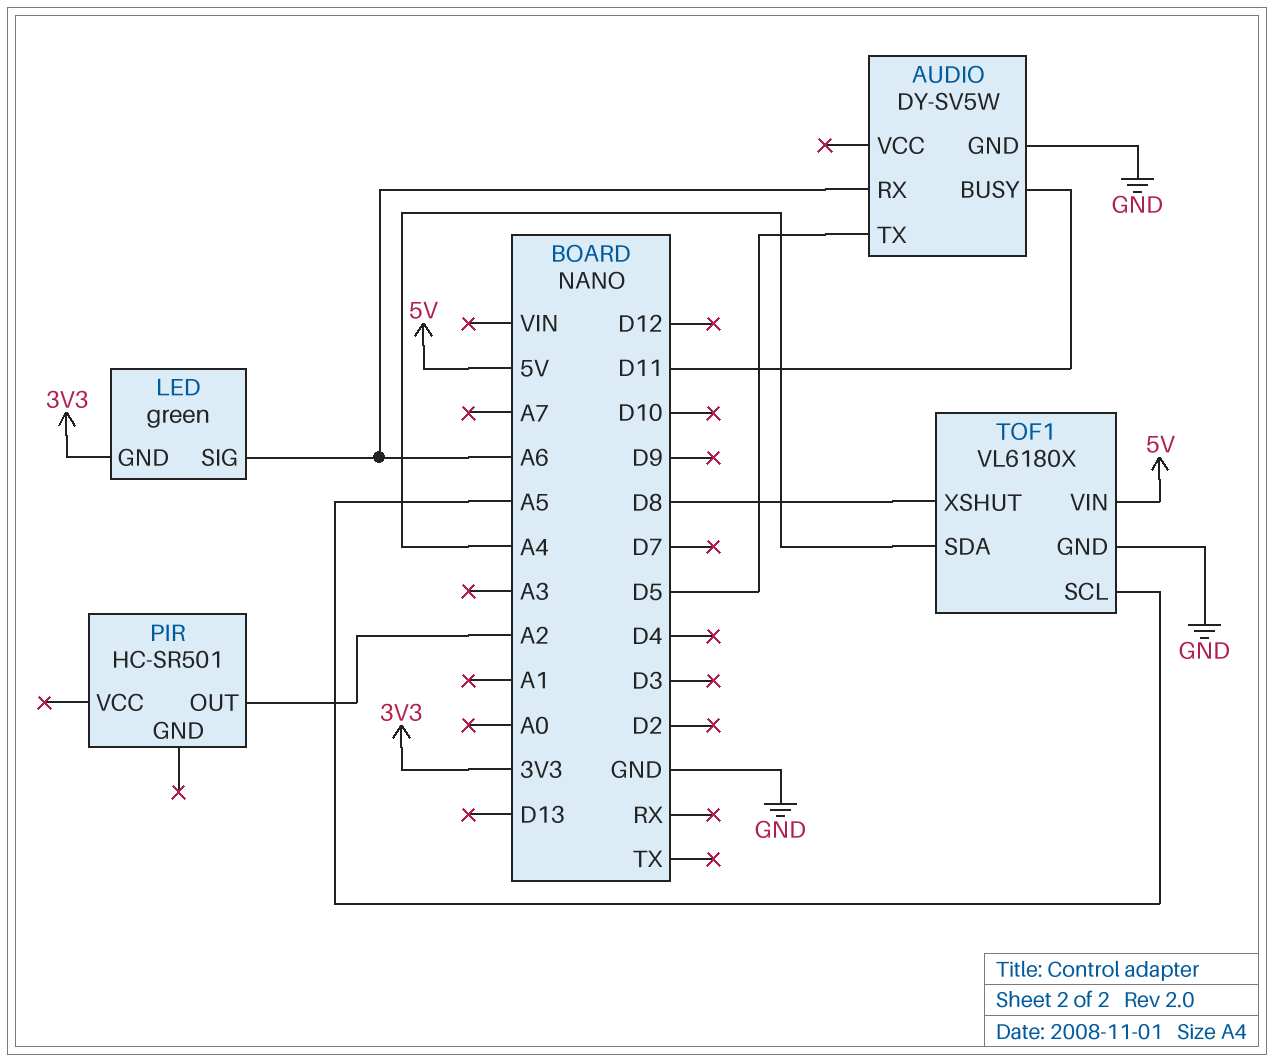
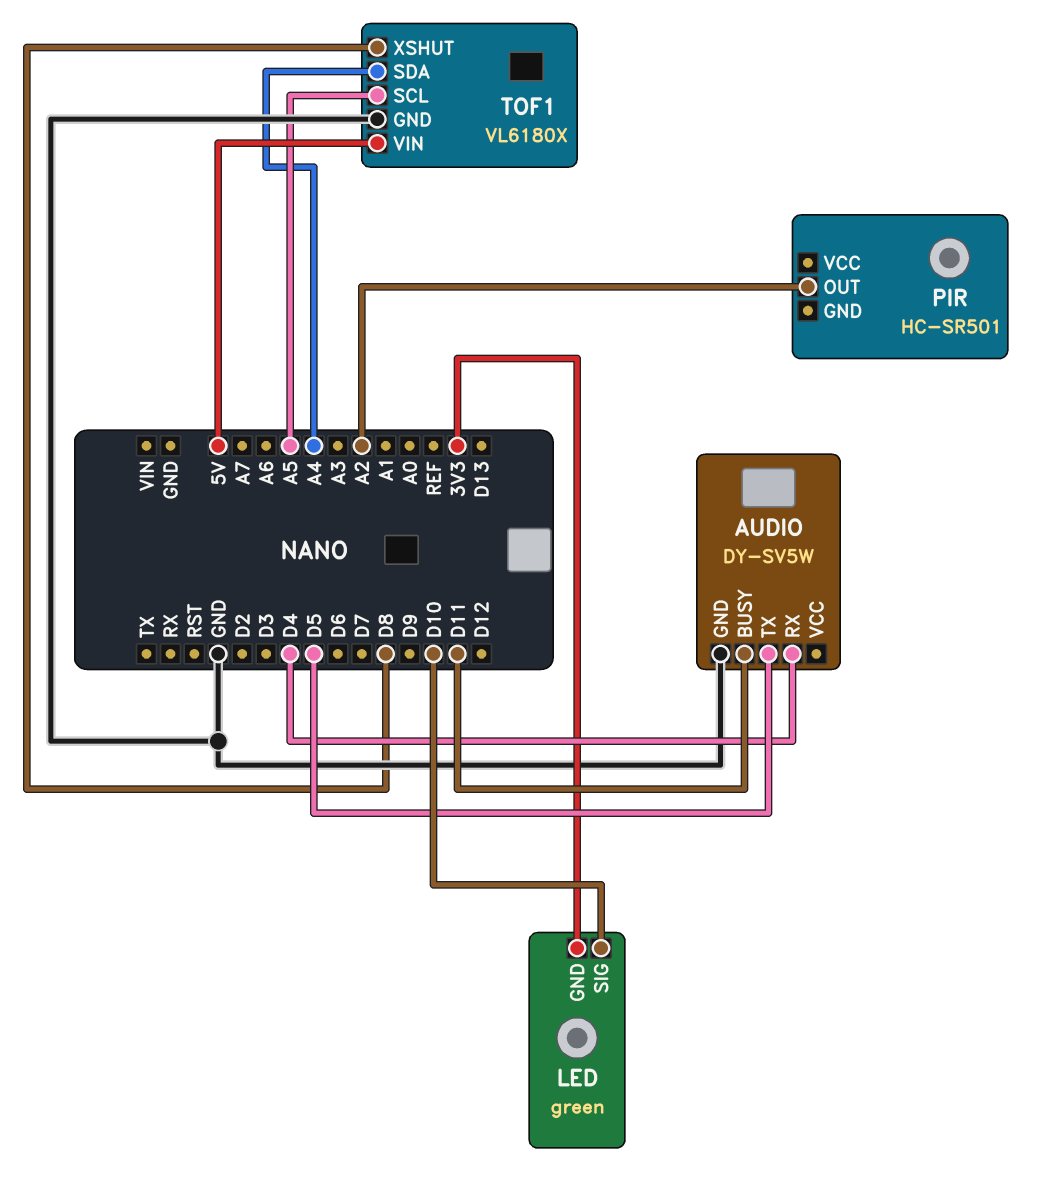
AUDIO pin RX: A6 -> D4
LED pin SIG: A6 -> D10

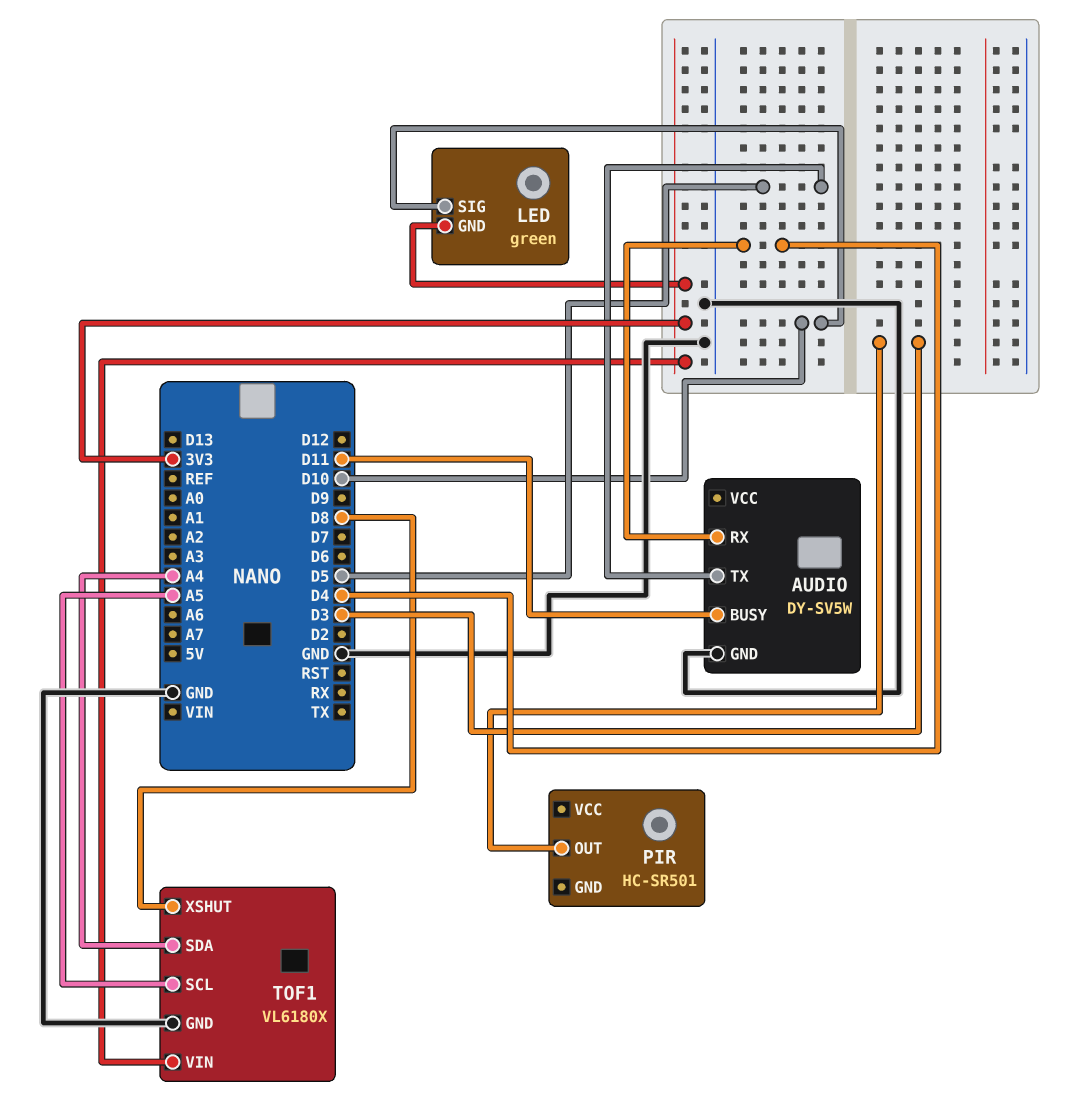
PIR pin OUT: A2 -> D3
TOF1 pin VIN: 5V -> 3V3

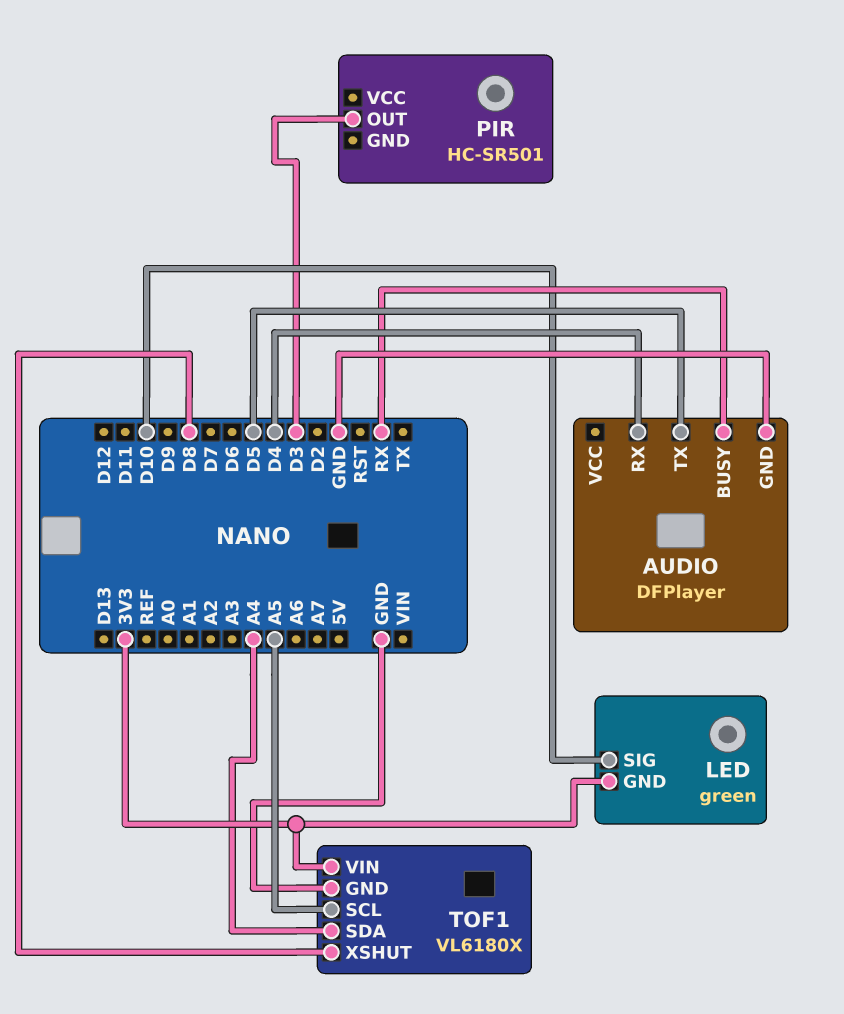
AUDIO: DY-SV5W -> DFPlayer
AUDIO pin BUSY: D11 -> RX

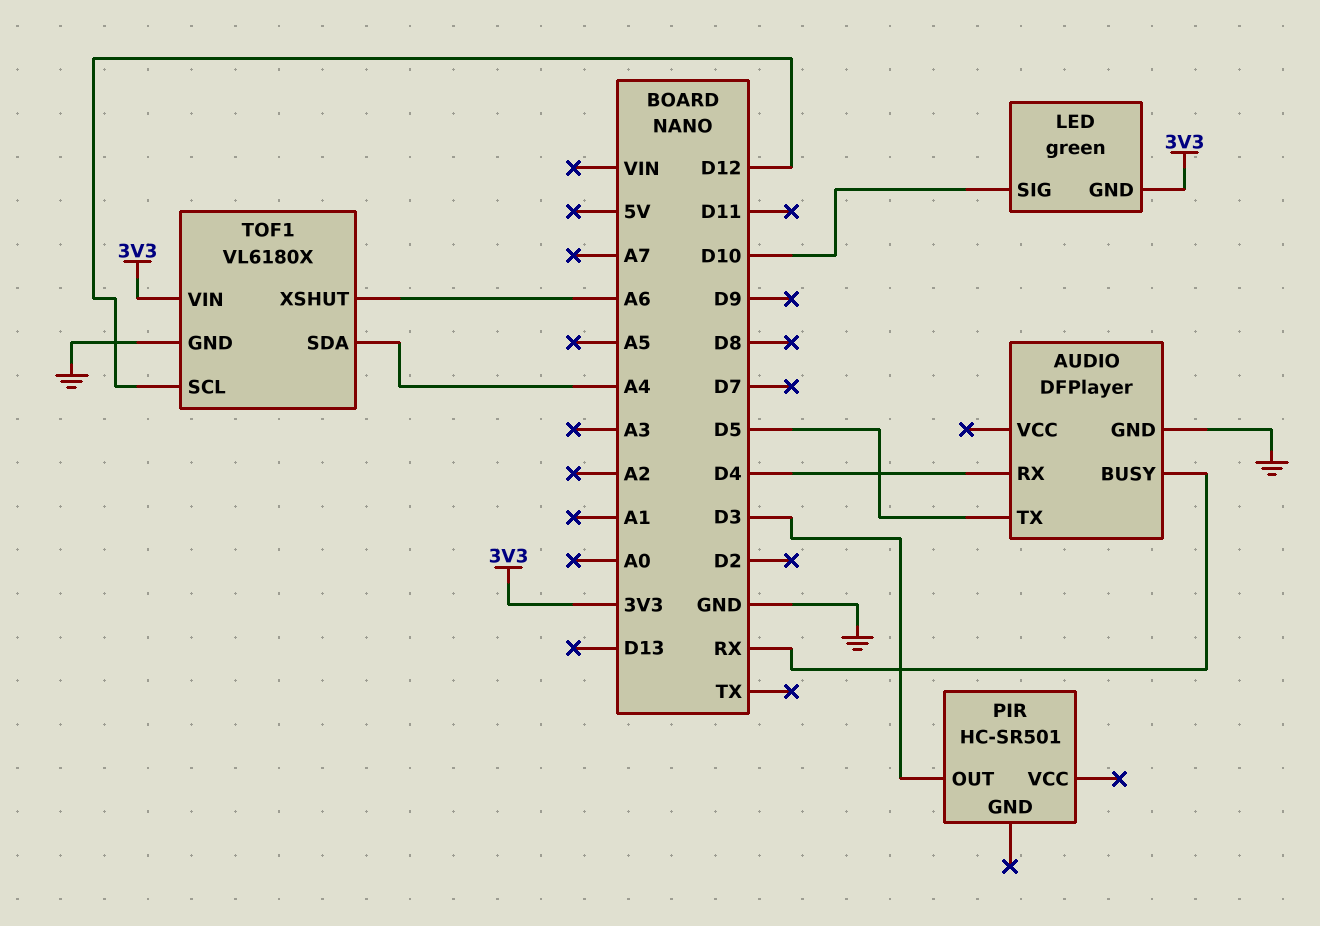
TOF1 pin SCL: A5 -> D12
TOF1 pin XSHUT: D8 -> A6

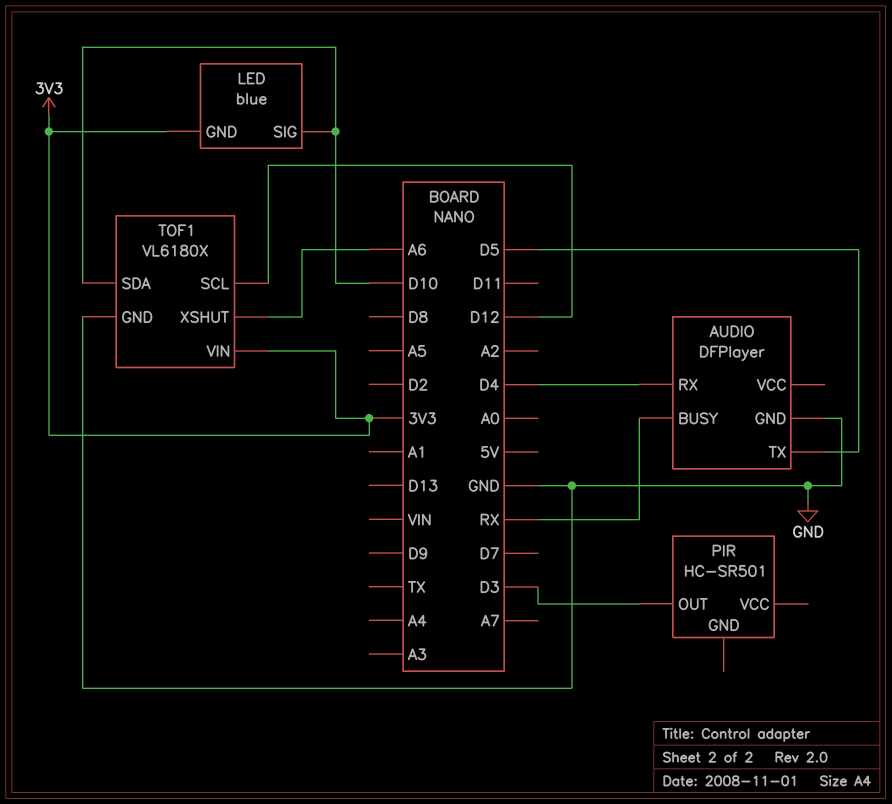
LED: green -> blue
TOF1 pin SDA: A4 -> D10

